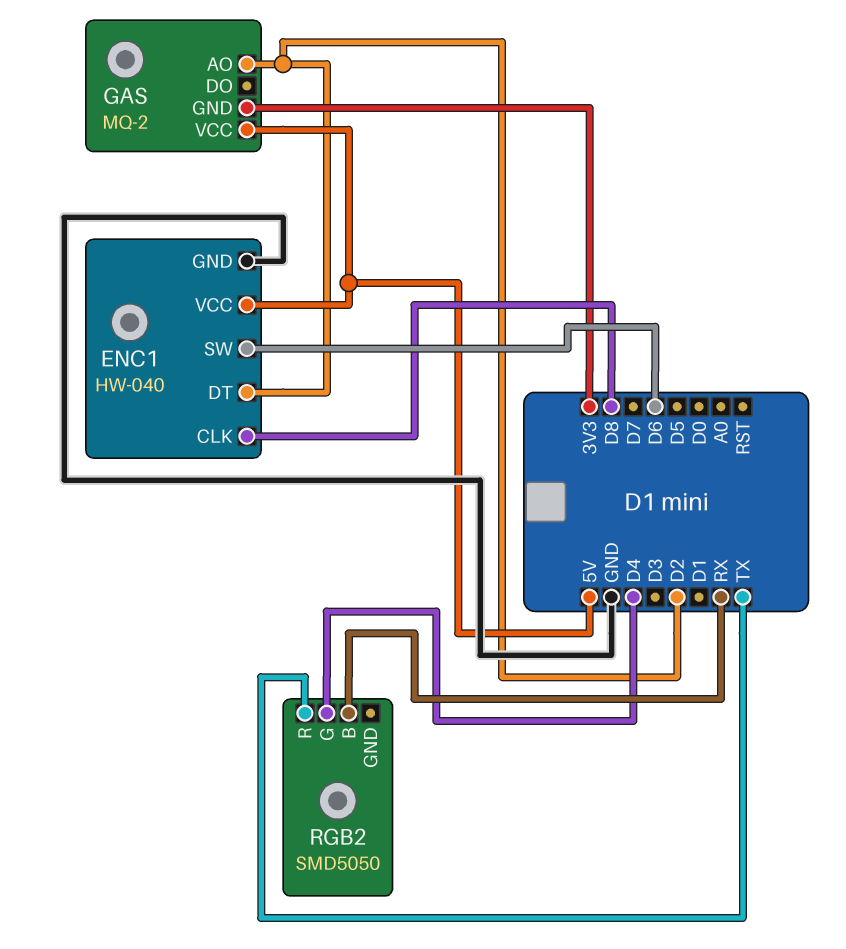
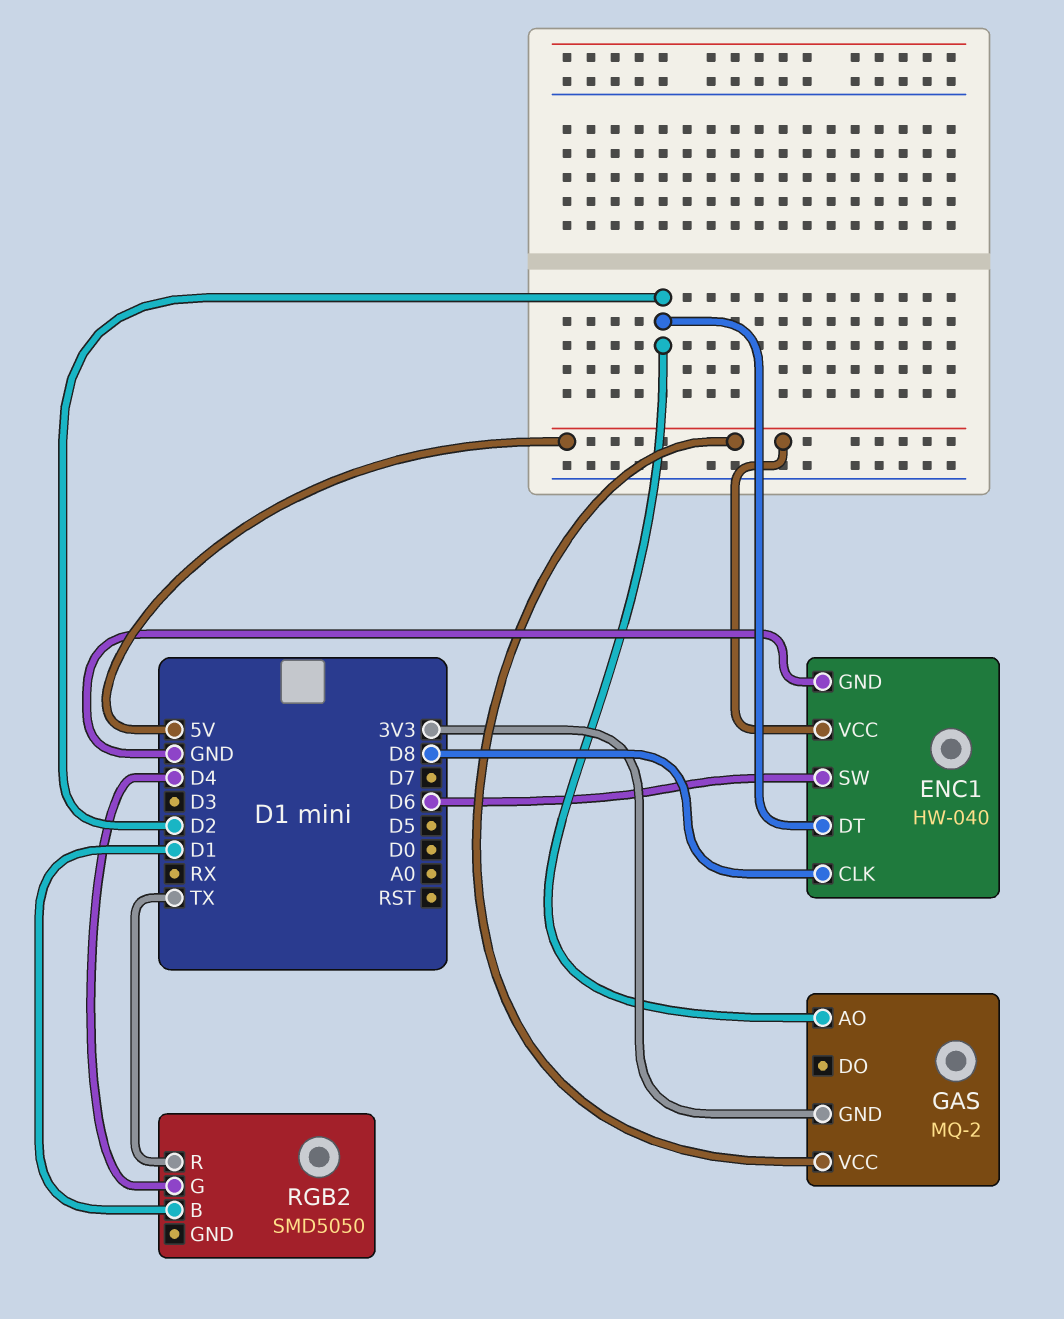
RGB2 pin B: RX -> D1

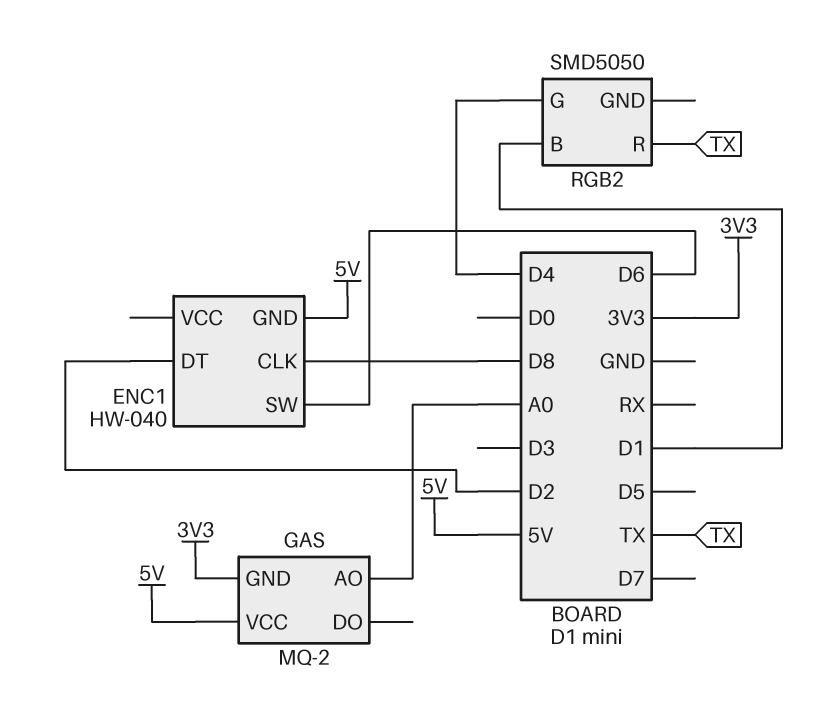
ENC1 pin GND: GND -> 5V
ENC1 pin VCC: 5V -> none
GAS pin AO: D2 -> A0

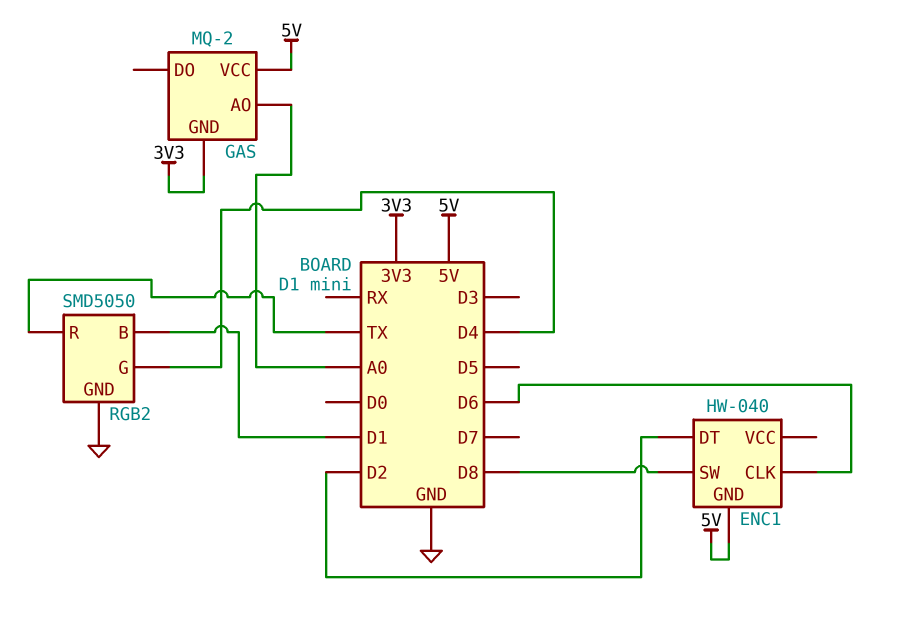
ENC1 pin CLK: D8 -> D6
ENC1 pin SW: D6 -> D8
RGB2 pin GND: none -> GND

